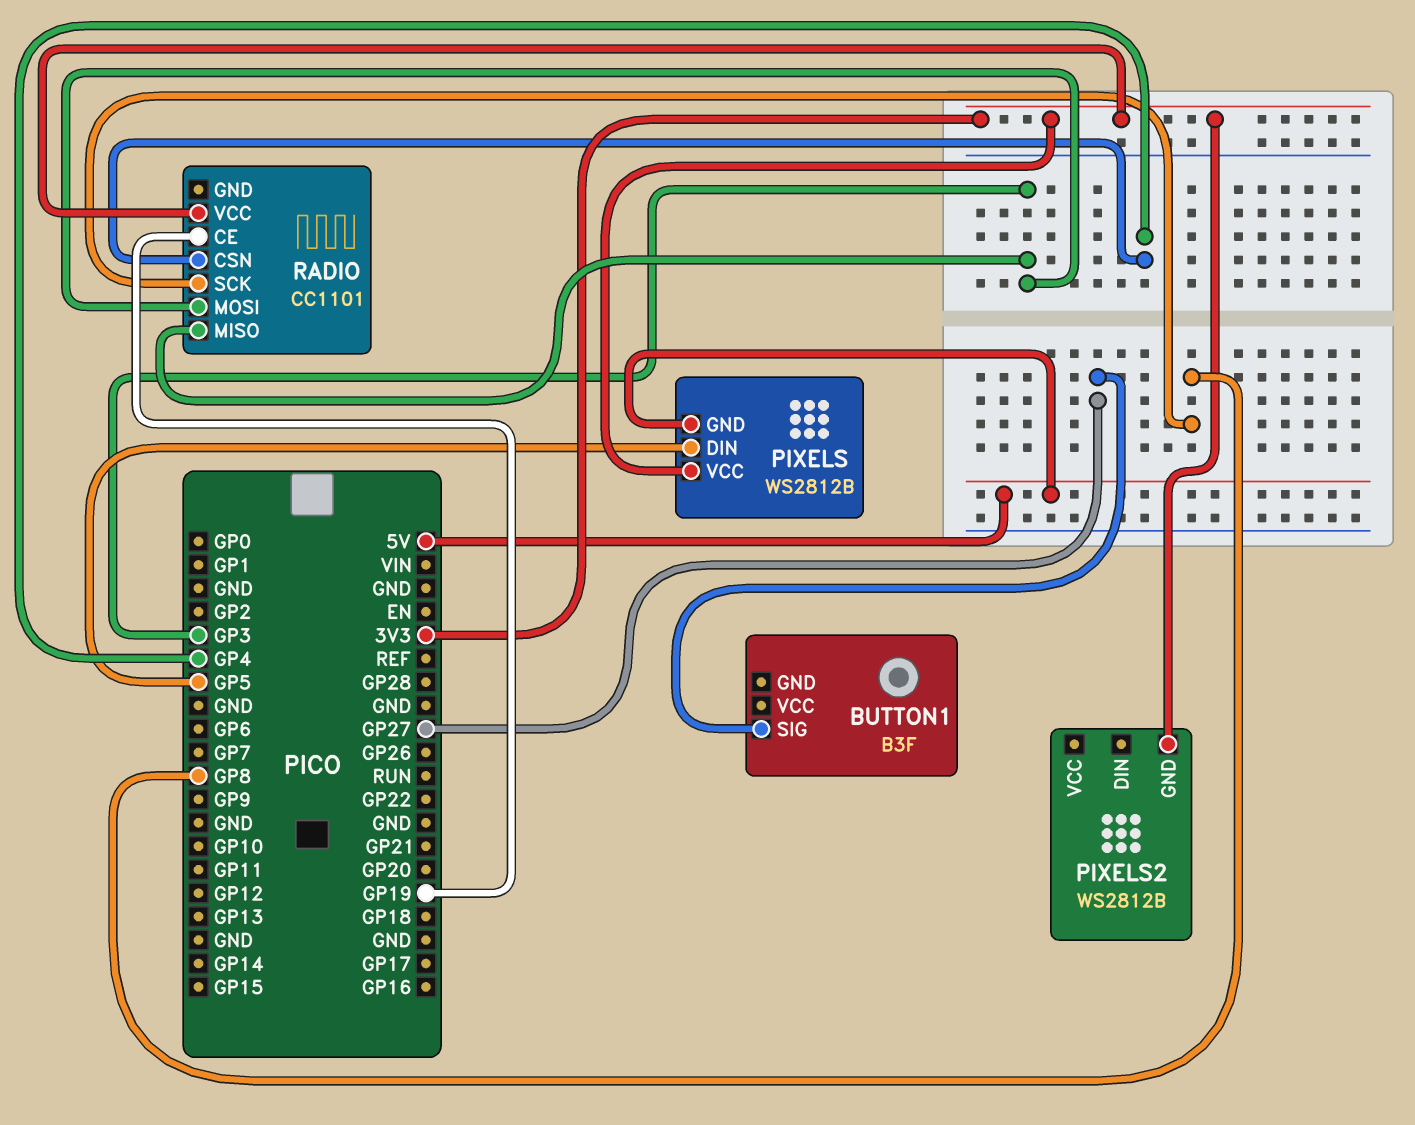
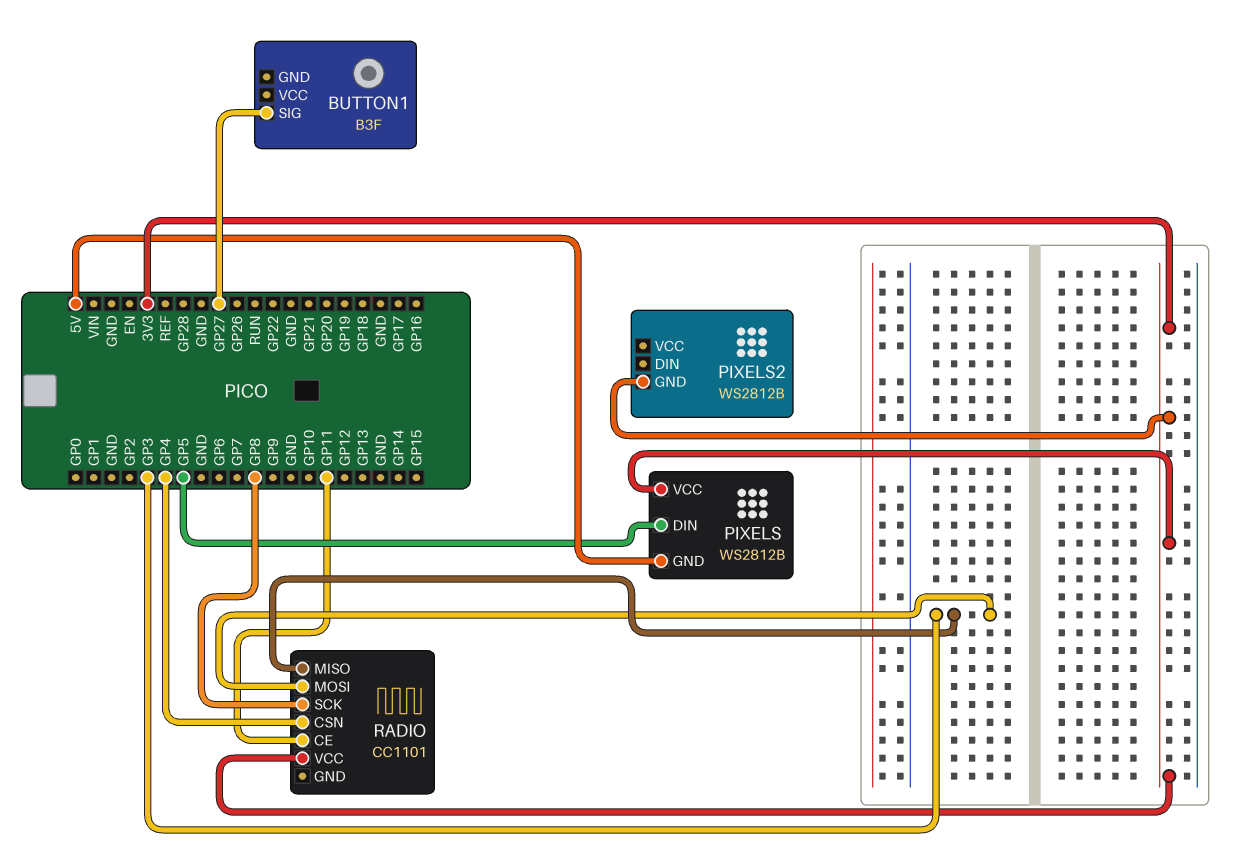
RADIO pin CE: GP19 -> GP11

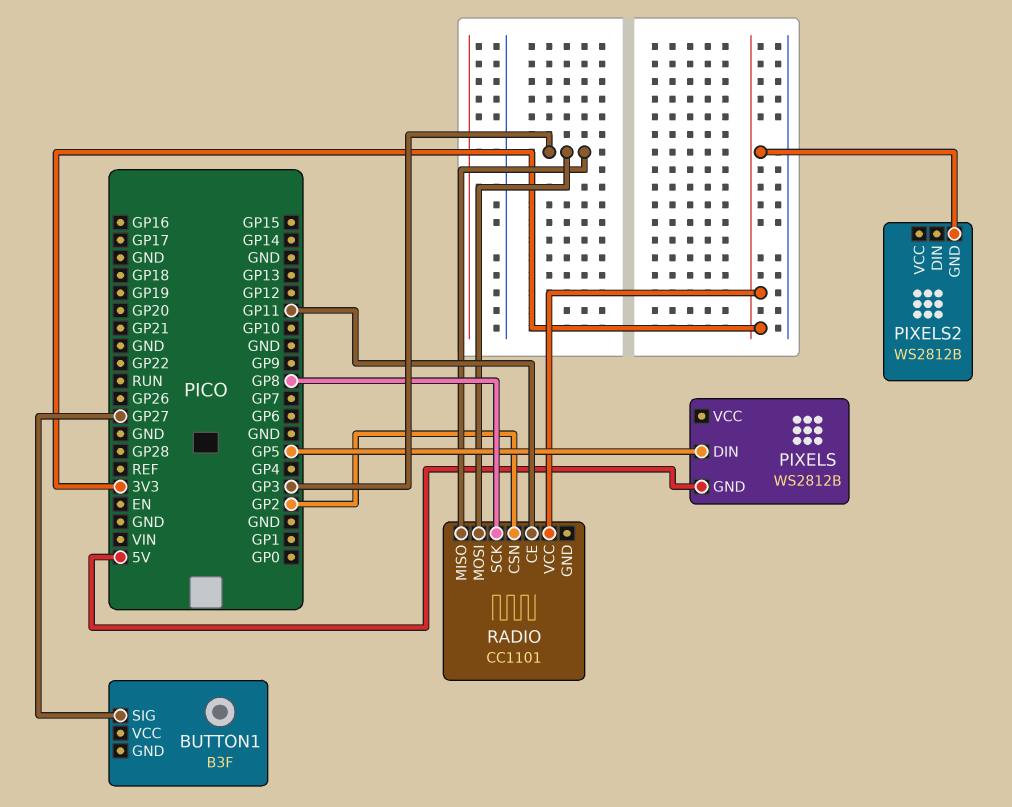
PIXELS pin VCC: 3V3 -> none
RADIO pin CSN: GP4 -> GP2

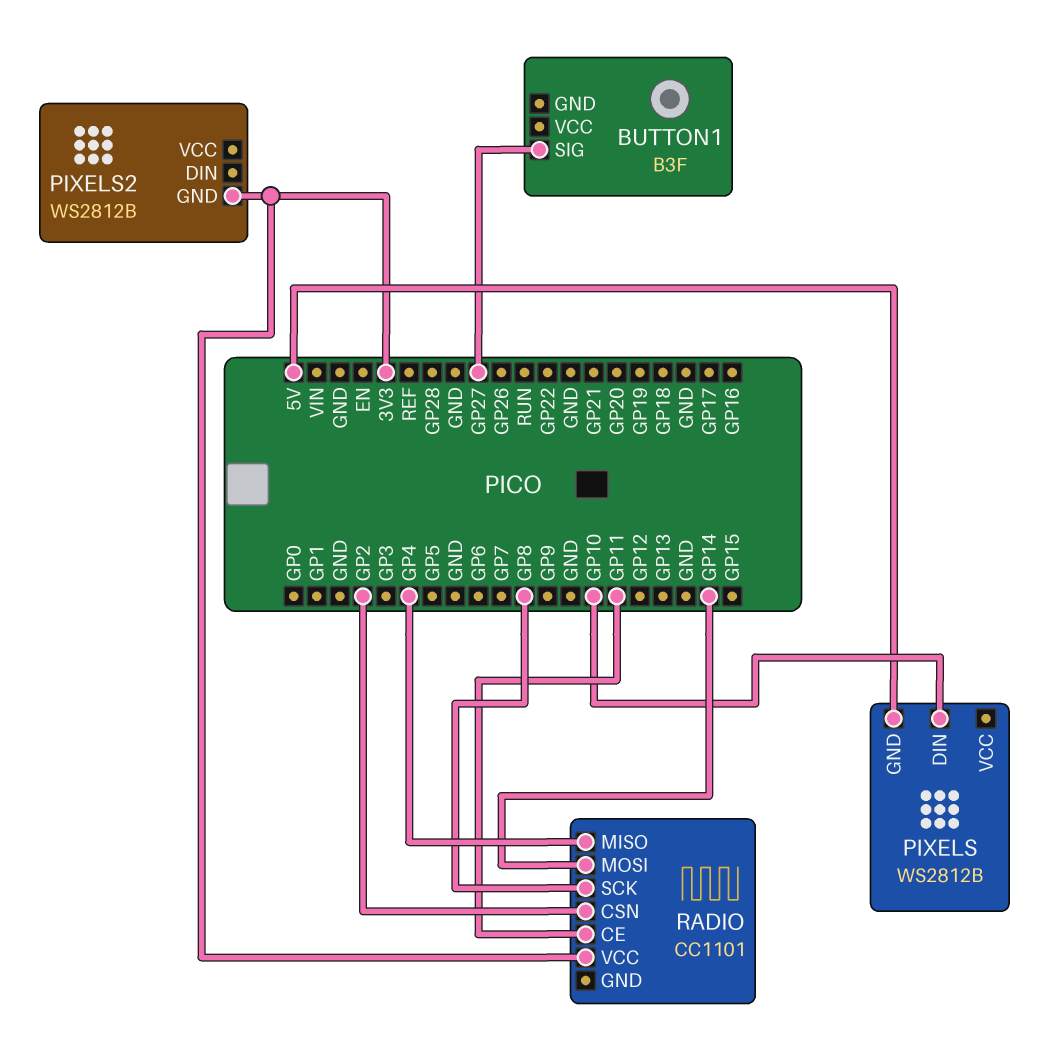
PIXELS pin DIN: GP5 -> GP10
RADIO pin MISO: GP3 -> GP4
RADIO pin MOSI: GP3 -> GP14

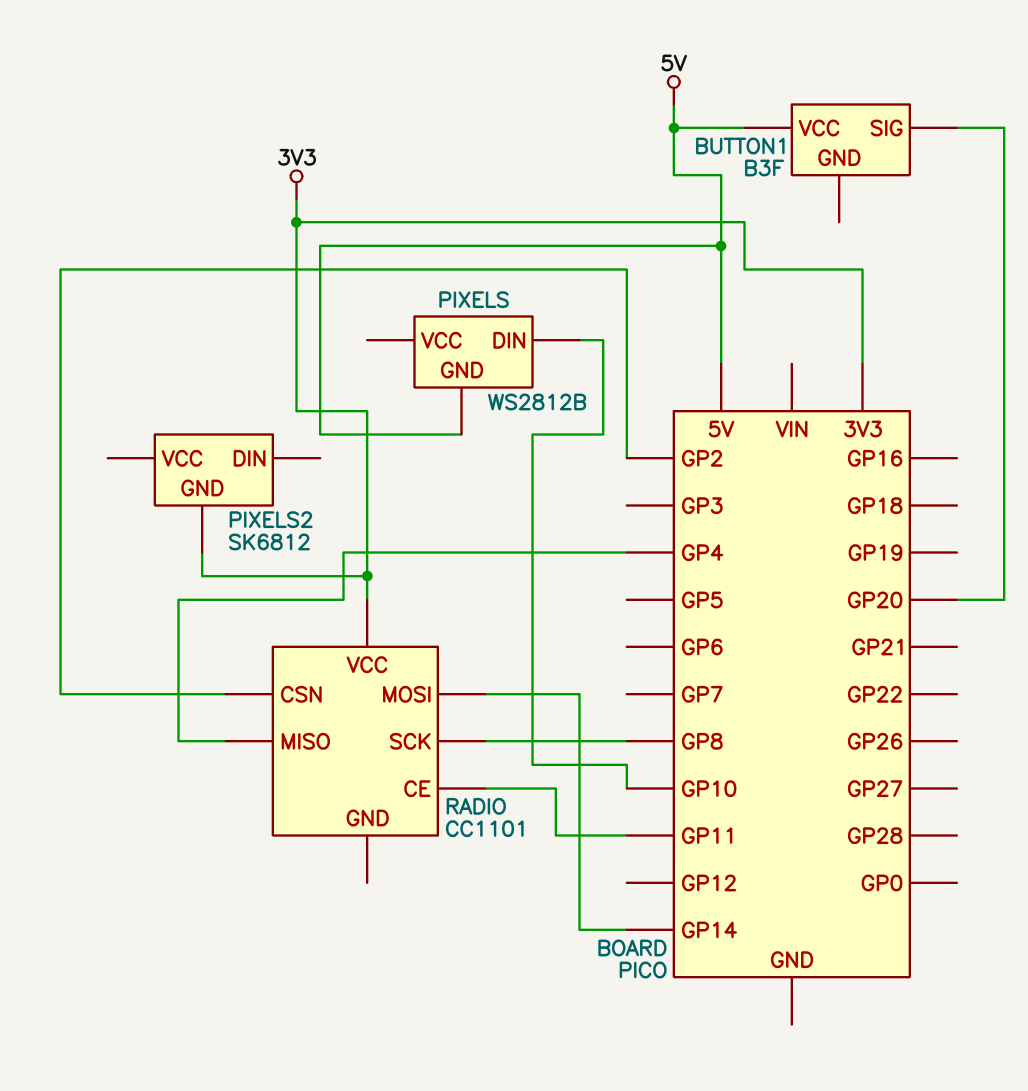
BUTTON1 pin SIG: GP27 -> GP20
BUTTON1 pin VCC: none -> 5V
PIXELS2: WS2812B -> SK6812

